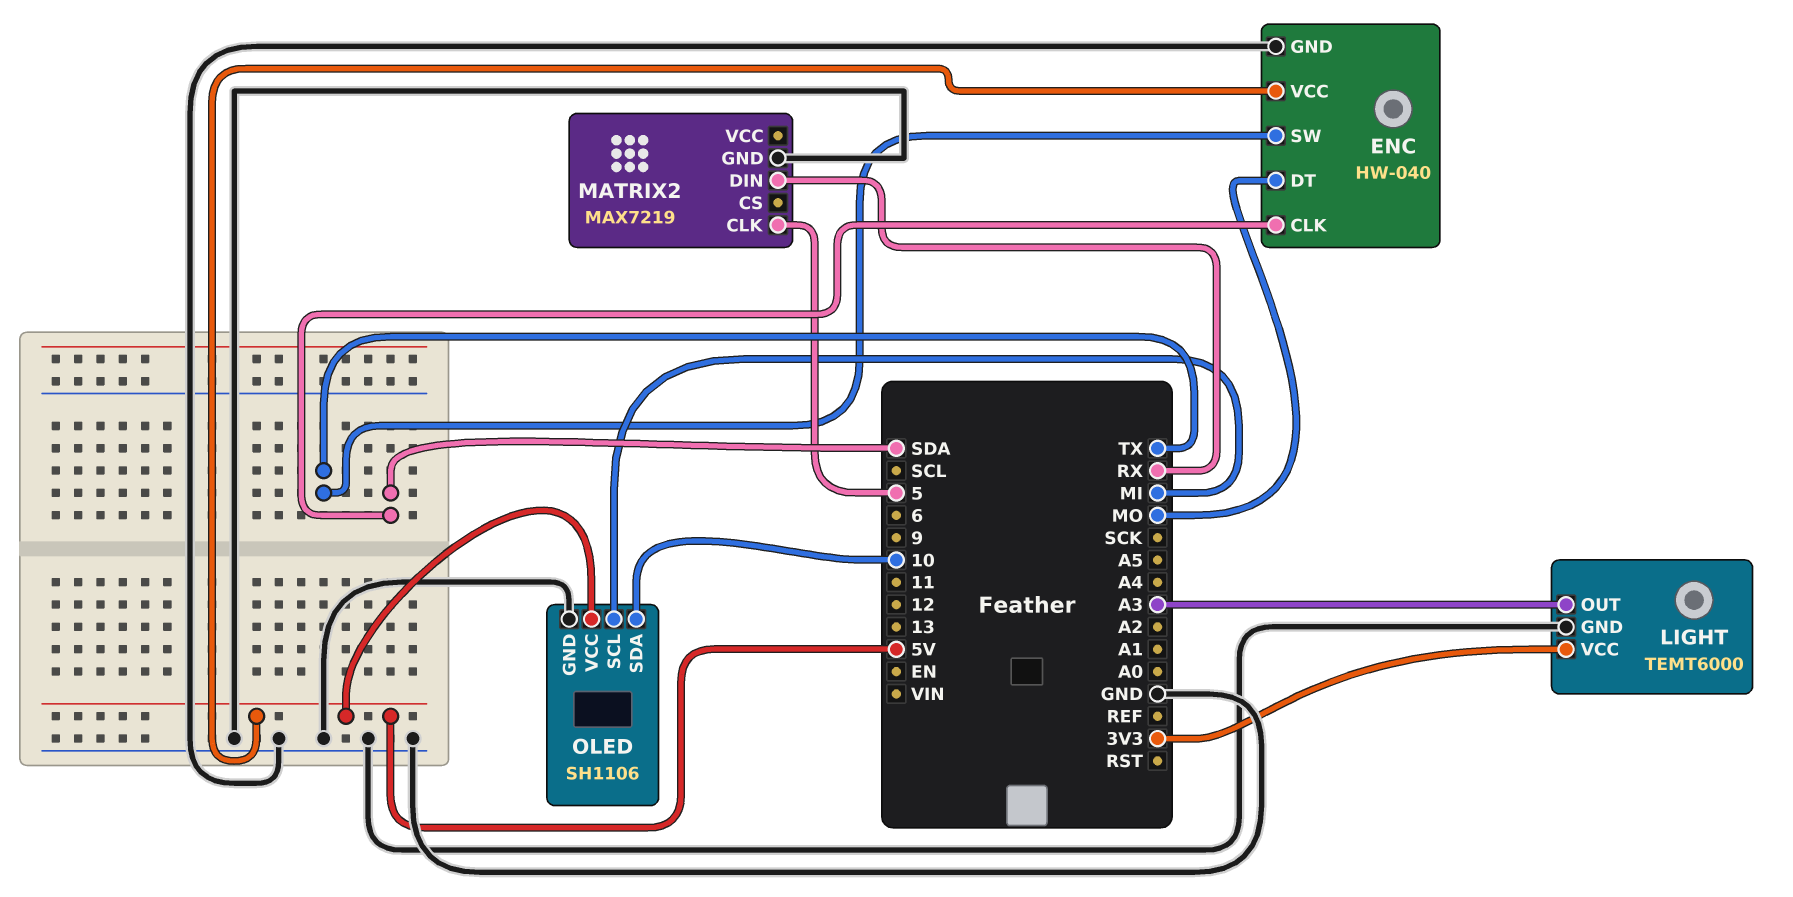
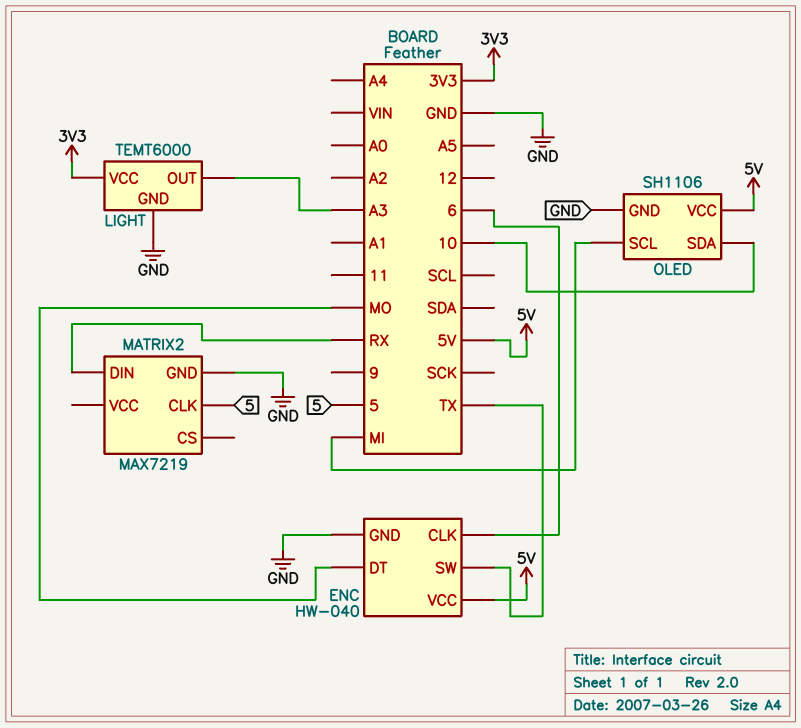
ENC pin CLK: SDA -> 6

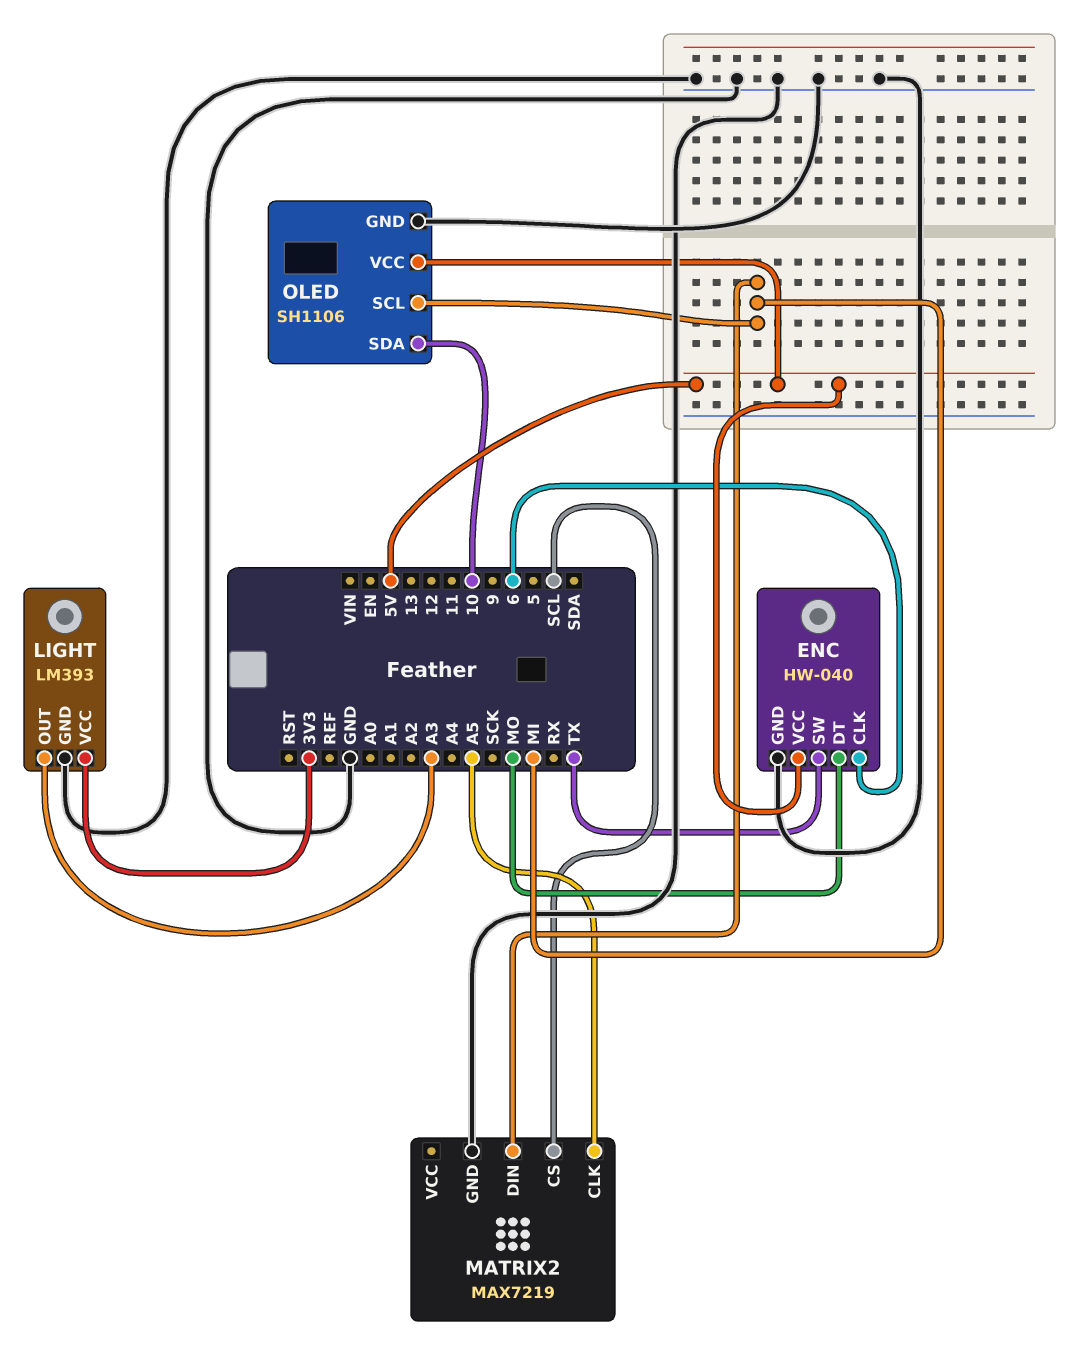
LIGHT: TEMT6000 -> LM393
MATRIX2 pin CLK: 5 -> A5
MATRIX2 pin CS: none -> SCL
MATRIX2 pin DIN: RX -> MI

